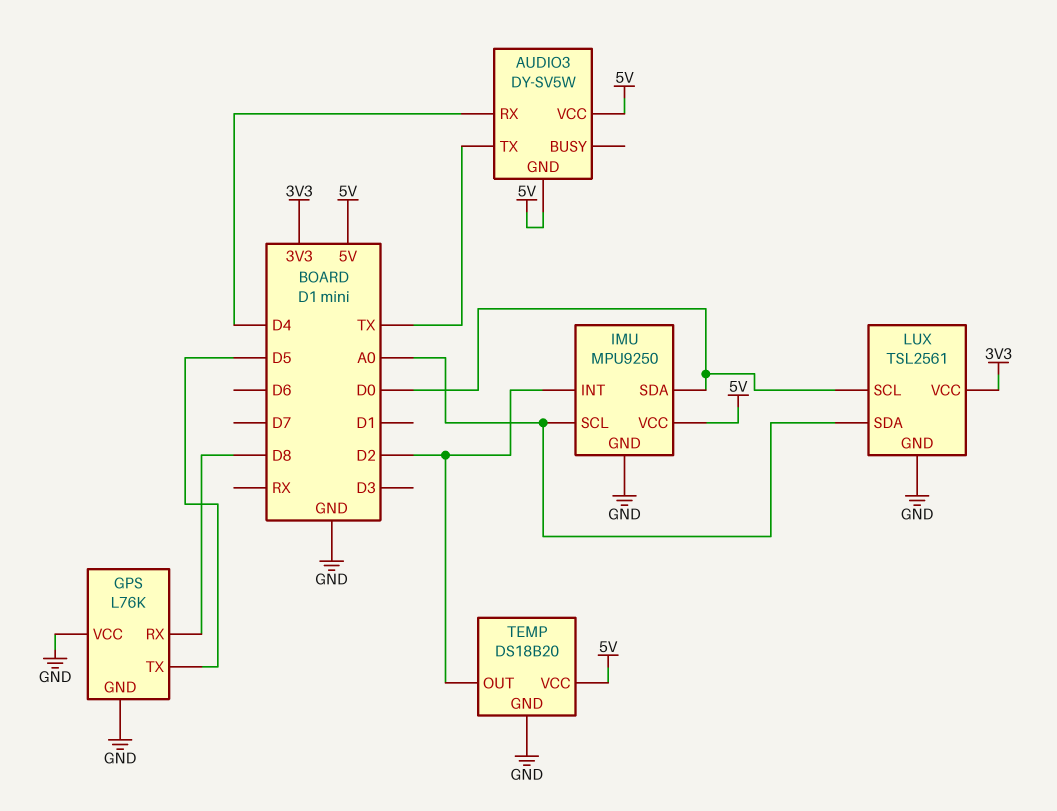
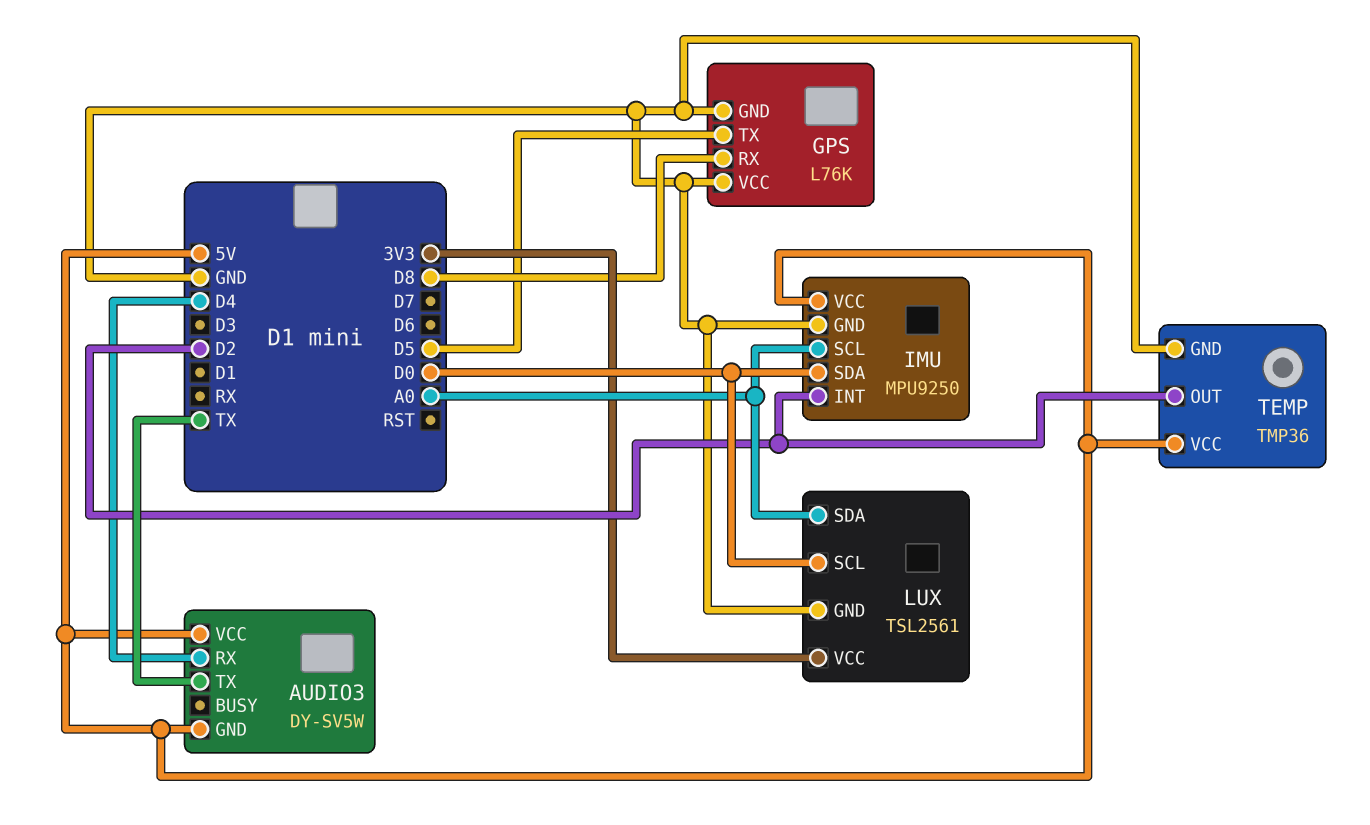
TEMP: DS18B20 -> TMP36

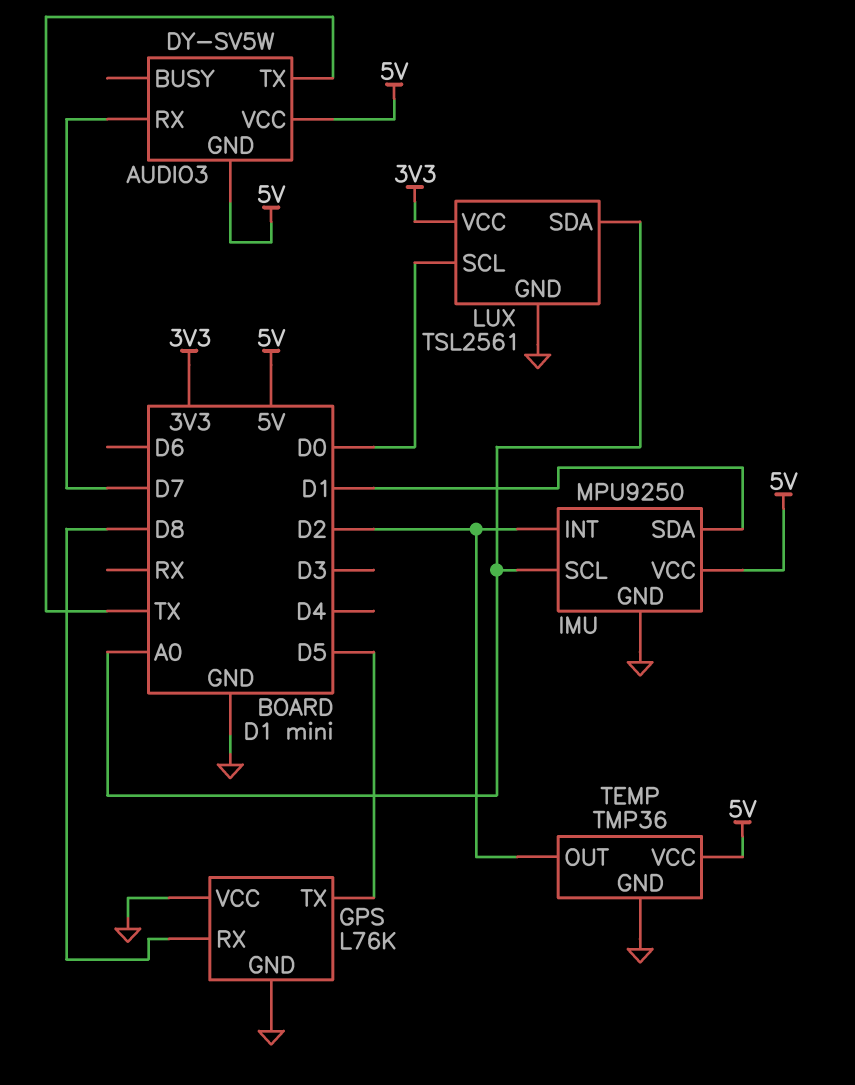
AUDIO3 pin RX: D4 -> D7
IMU pin SDA: D0 -> D1

